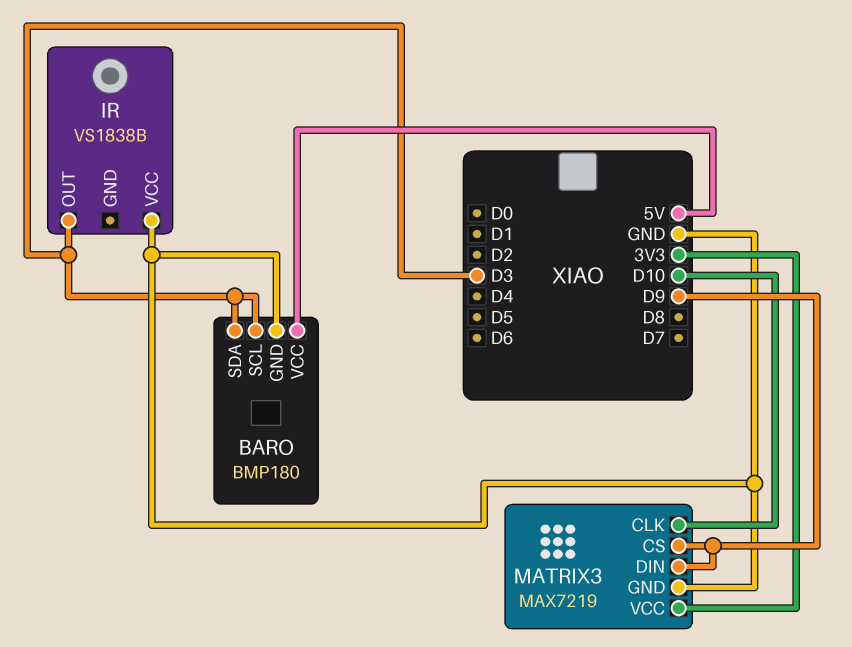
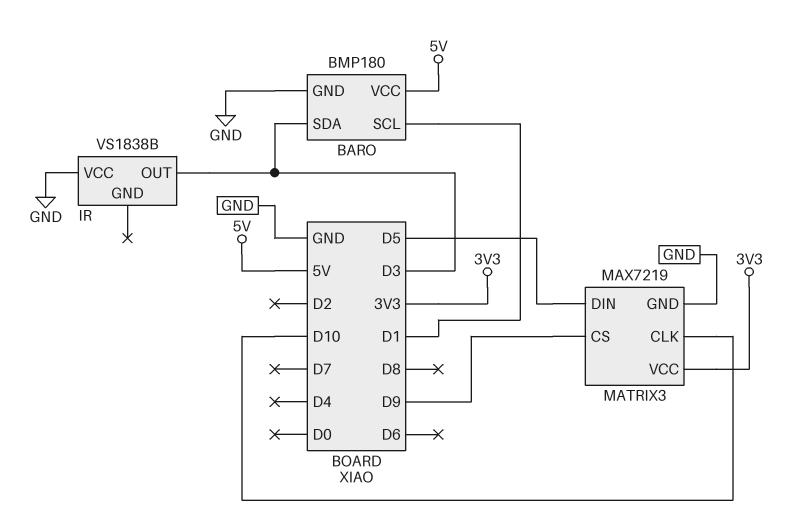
BARO pin SCL: D3 -> D1
MATRIX3 pin DIN: D9 -> D5

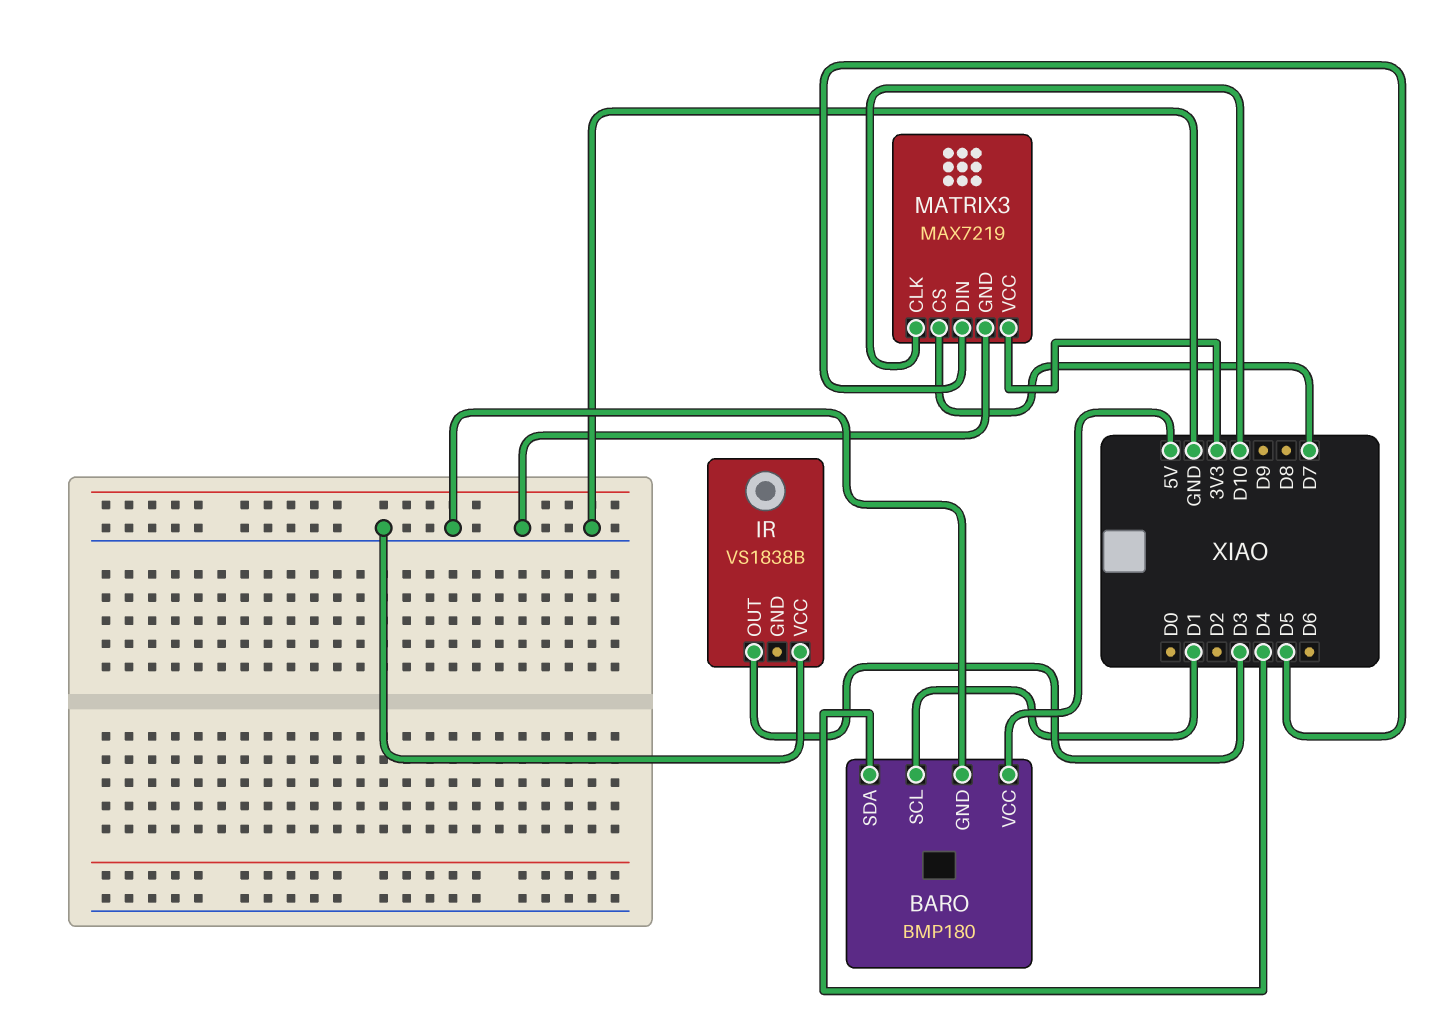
BARO pin SDA: D3 -> D4
MATRIX3 pin CS: D9 -> D7

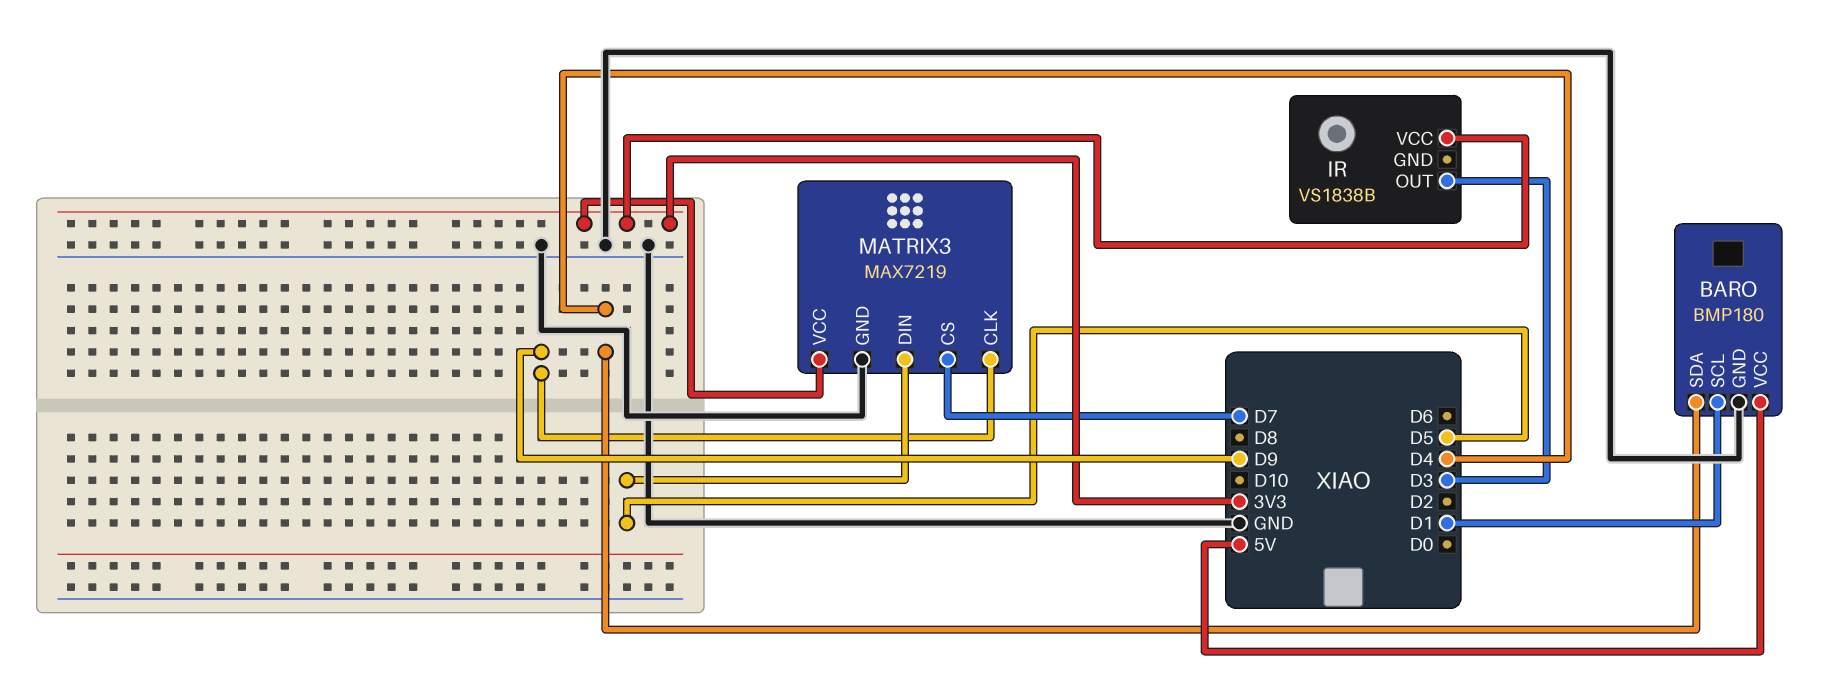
IR pin VCC: GND -> 3V3
MATRIX3 pin CLK: D10 -> D9

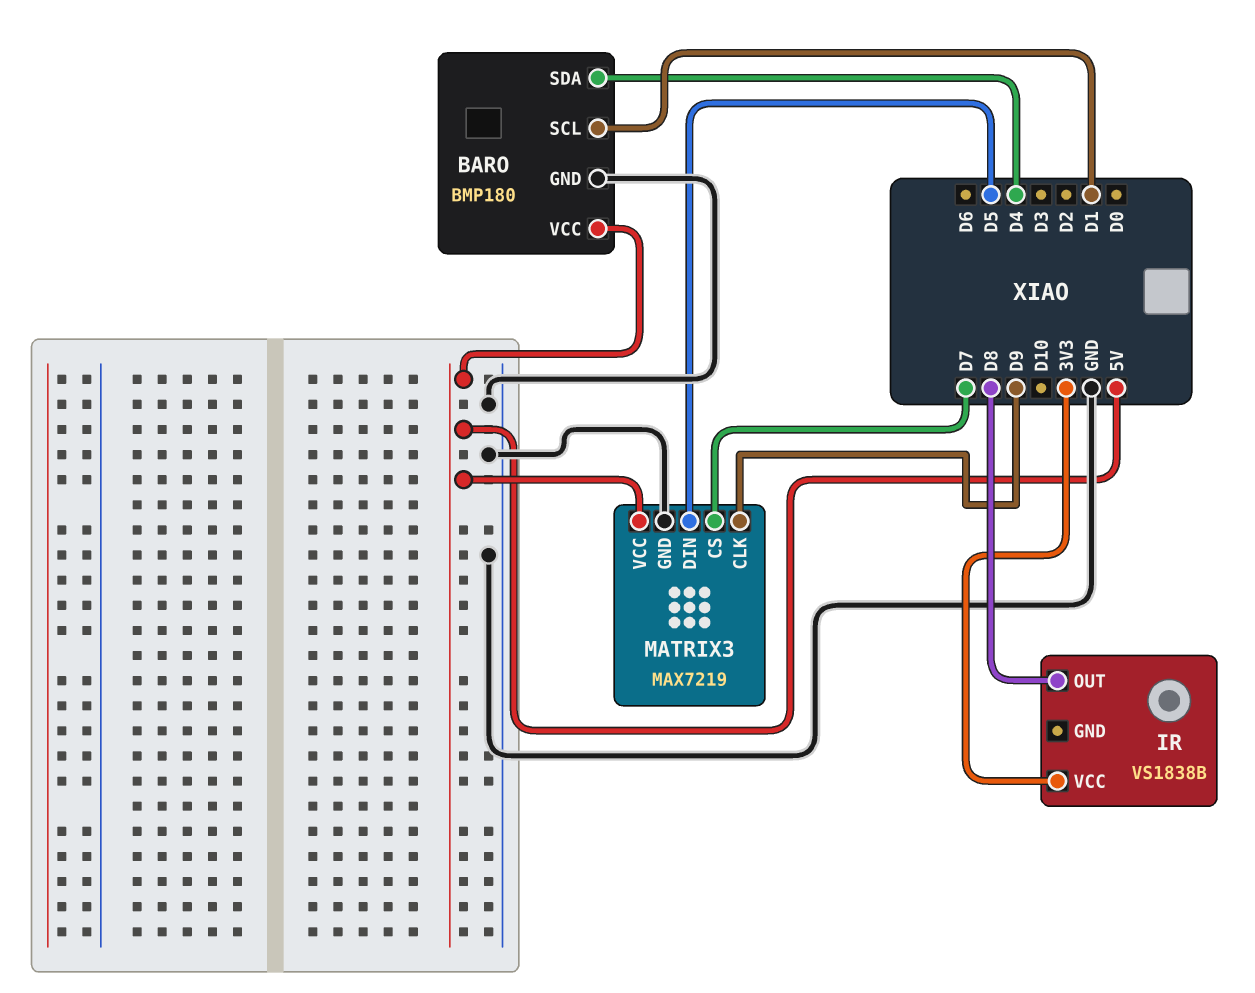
IR pin OUT: D3 -> D8
MATRIX3 pin VCC: 3V3 -> 5V

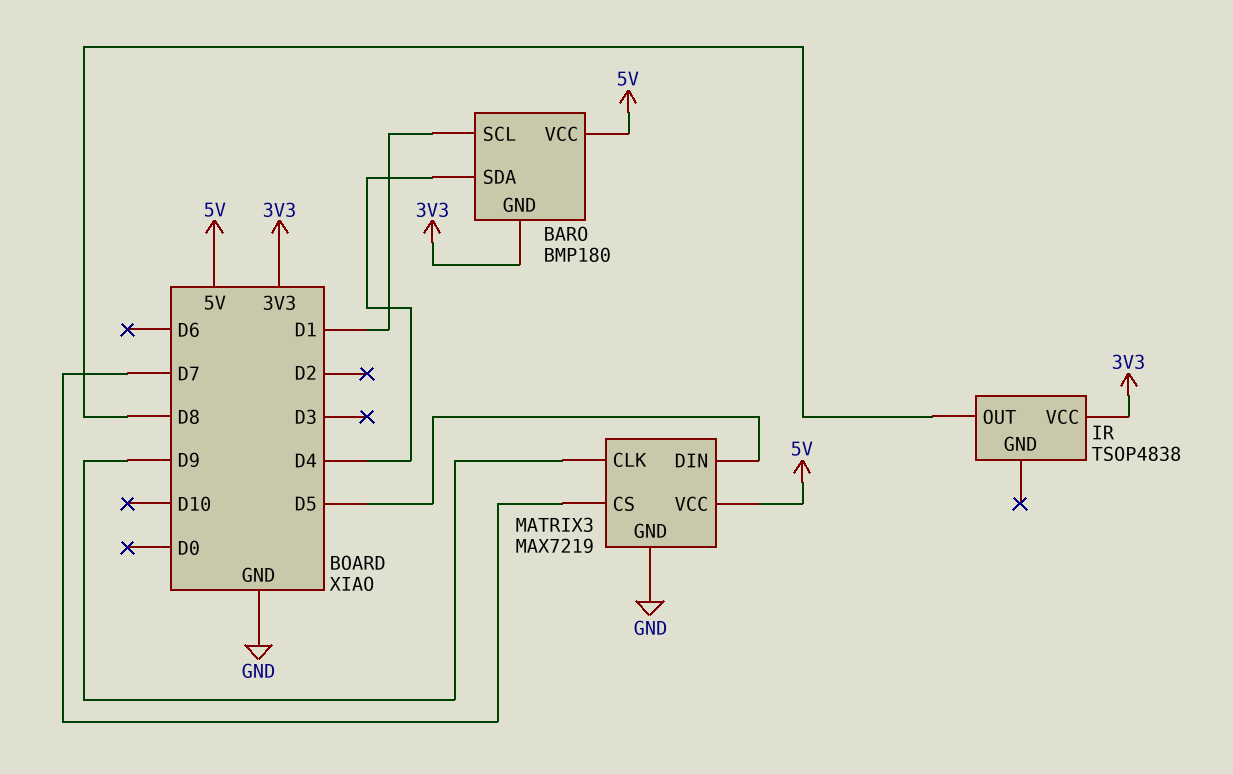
BARO pin GND: GND -> 3V3
IR: VS1838B -> TSOP4838

